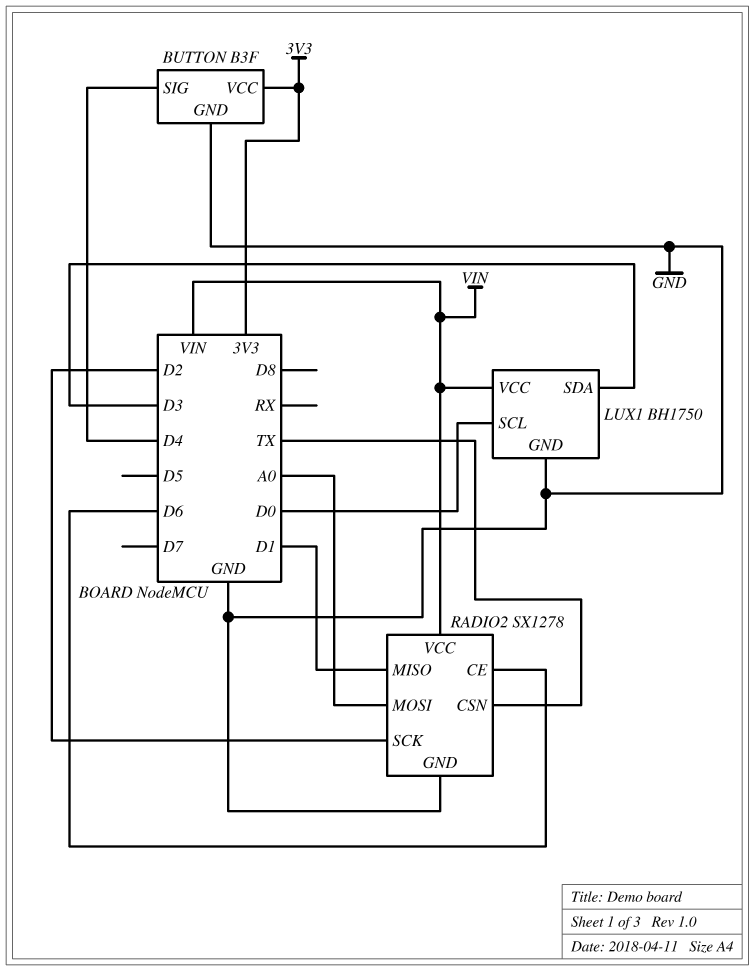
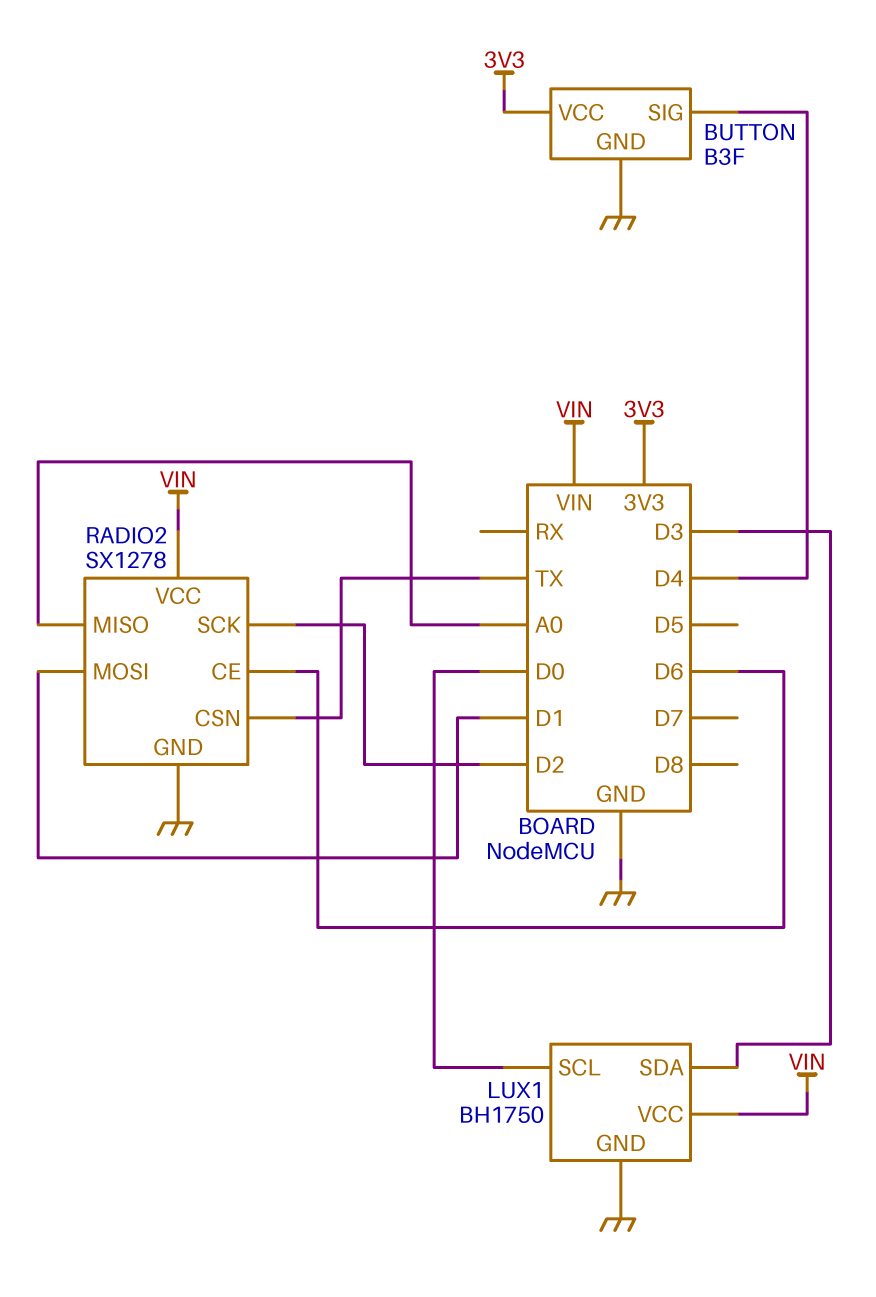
RADIO2 pin MISO: D1 -> A0
RADIO2 pin MOSI: A0 -> D1

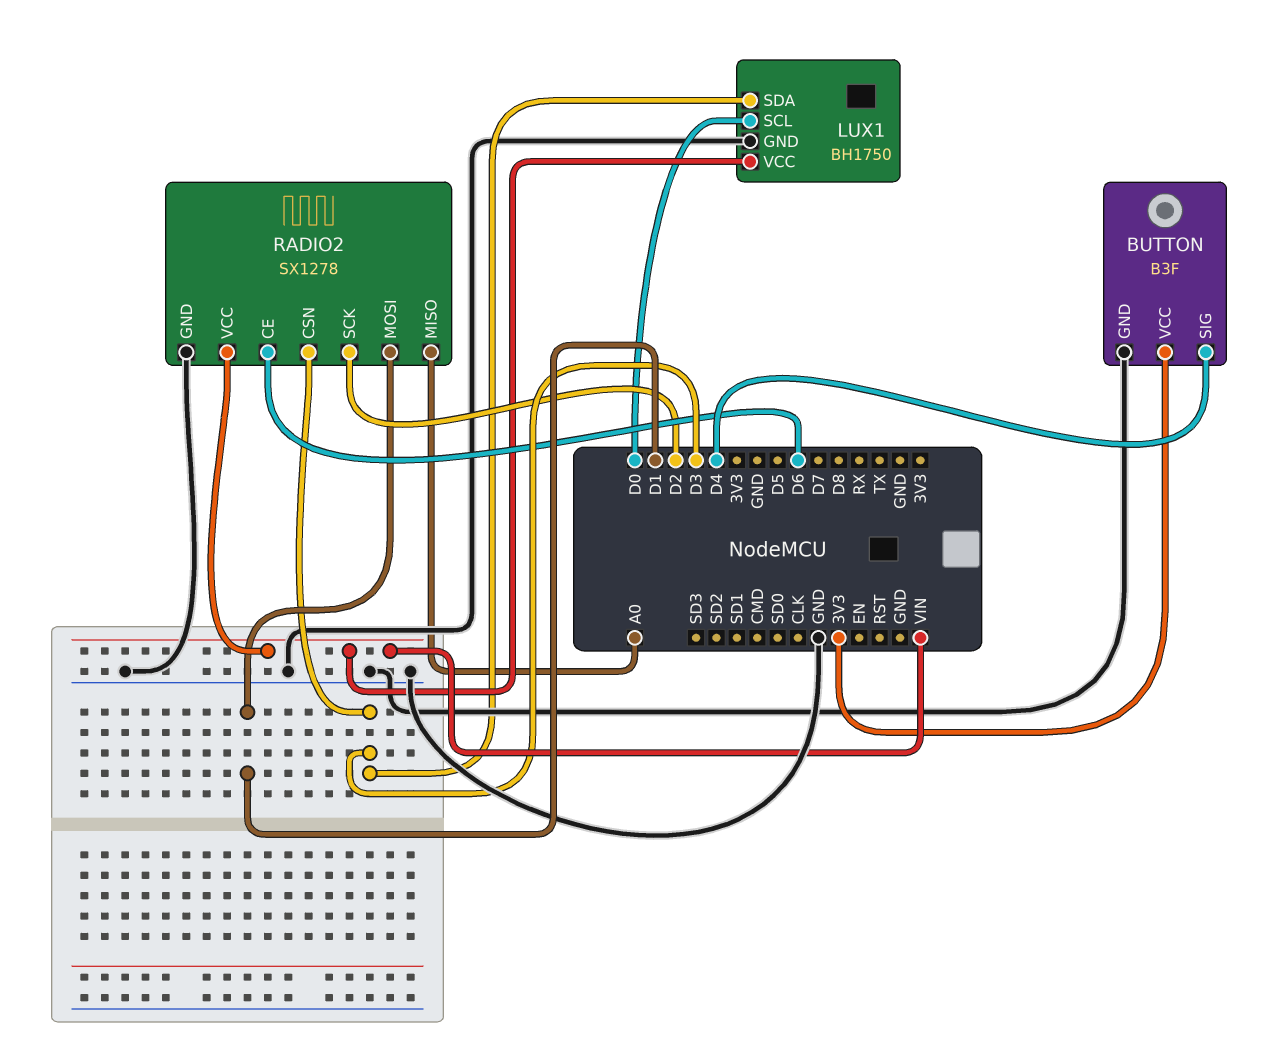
RADIO2 pin CSN: TX -> D3

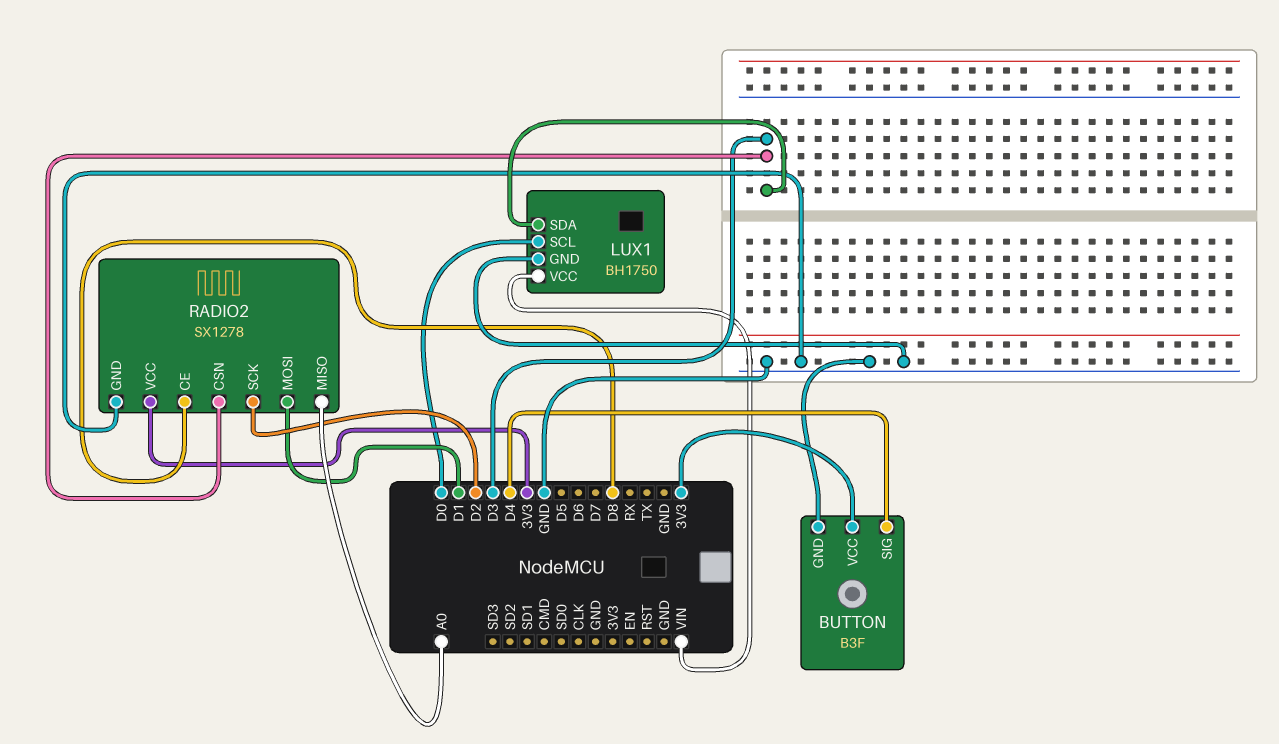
RADIO2 pin CE: D6 -> D8
RADIO2 pin VCC: VIN -> 3V3

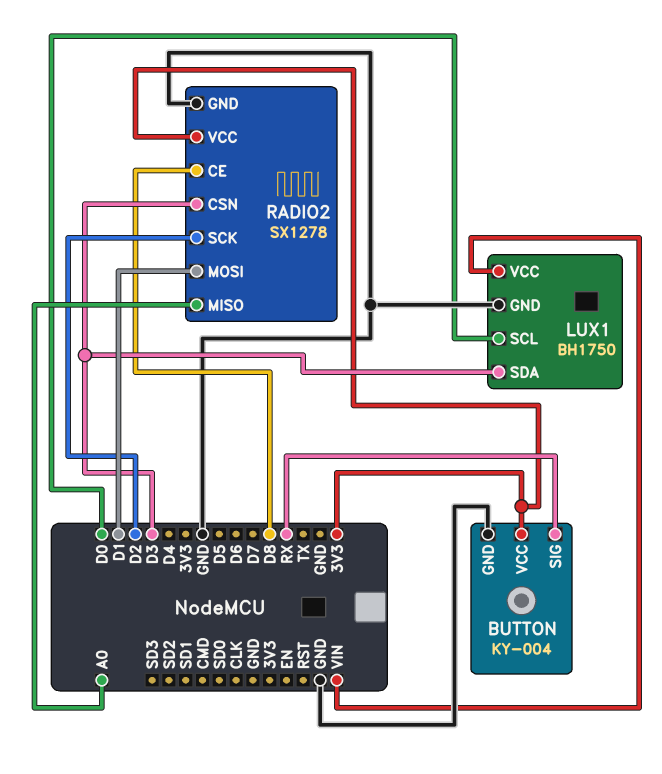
BUTTON: B3F -> KY-004
BUTTON pin SIG: D4 -> RX

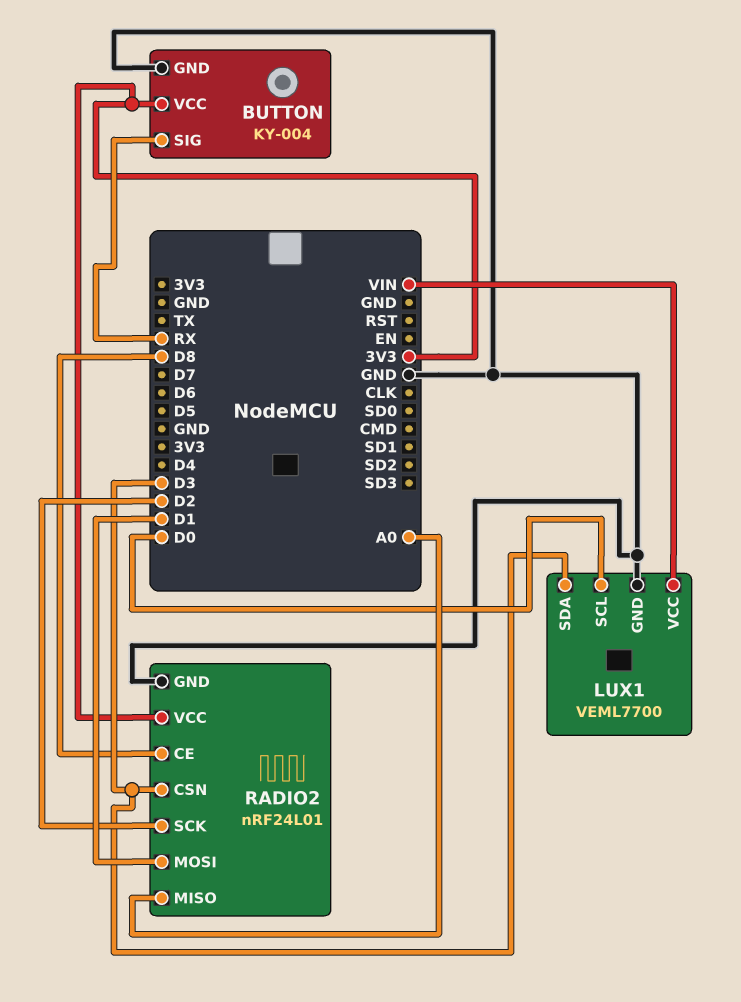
LUX1: BH1750 -> VEML7700
RADIO2: SX1278 -> nRF24L01

